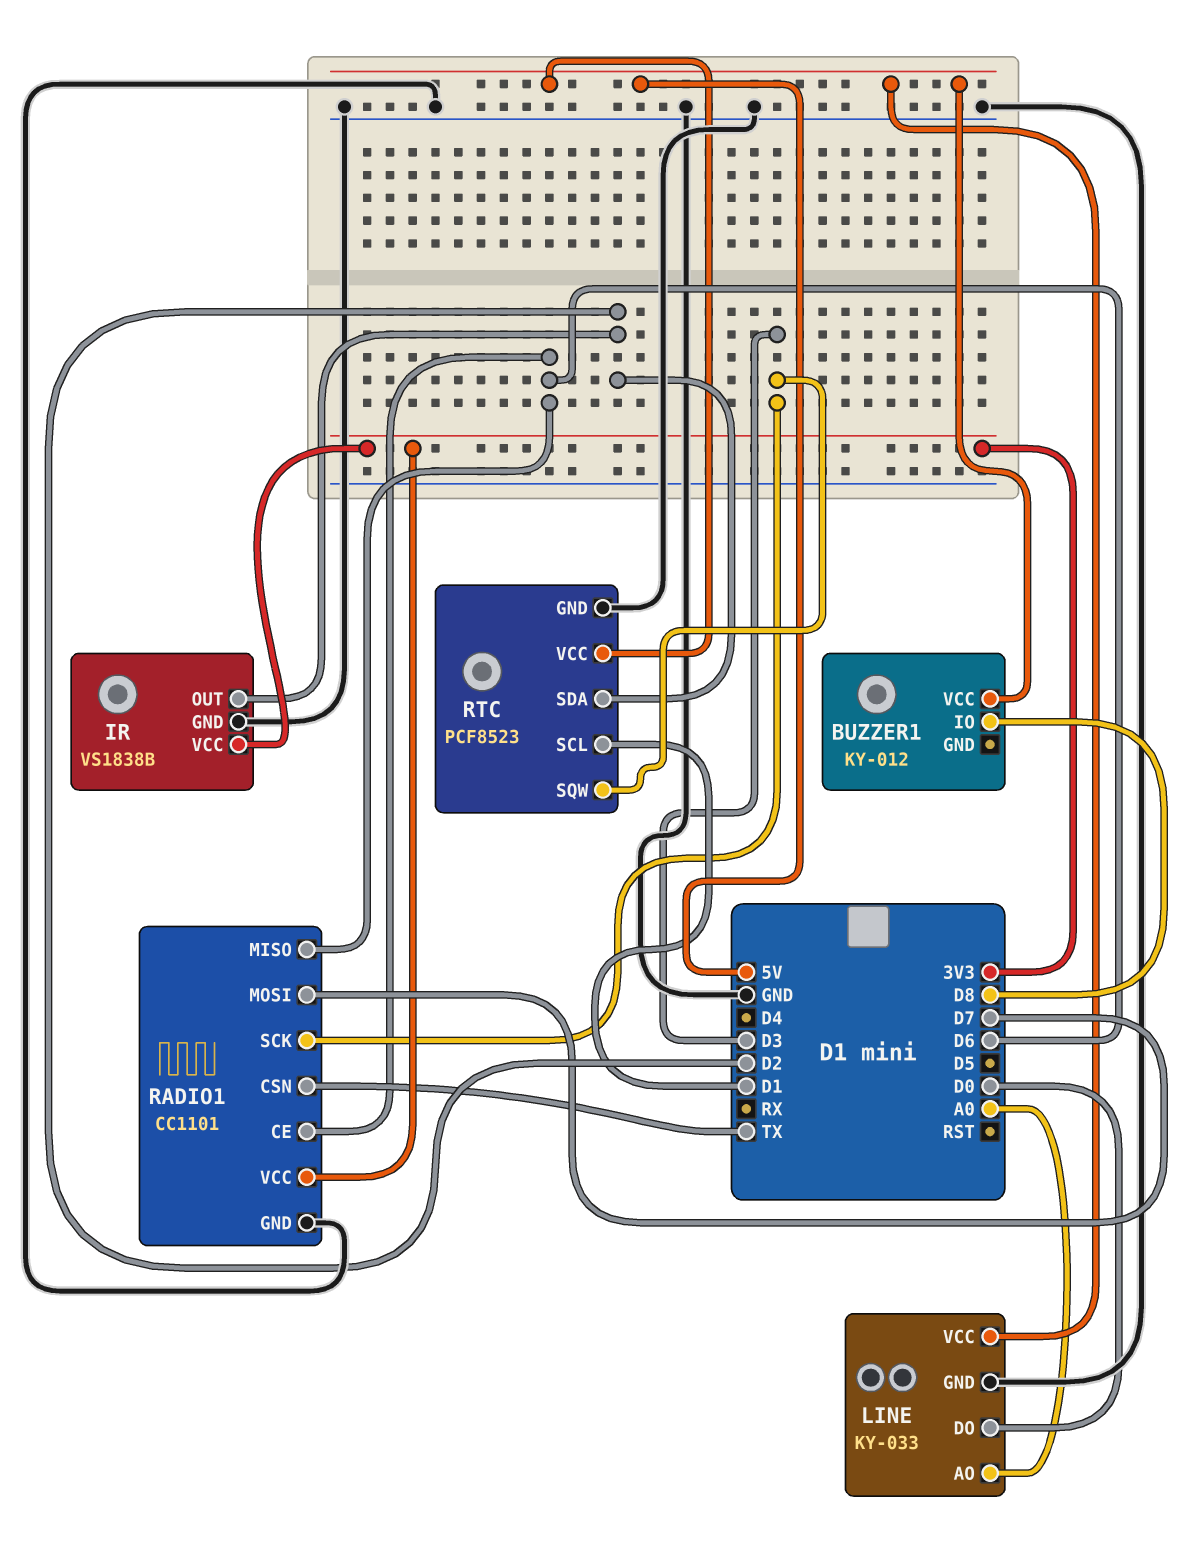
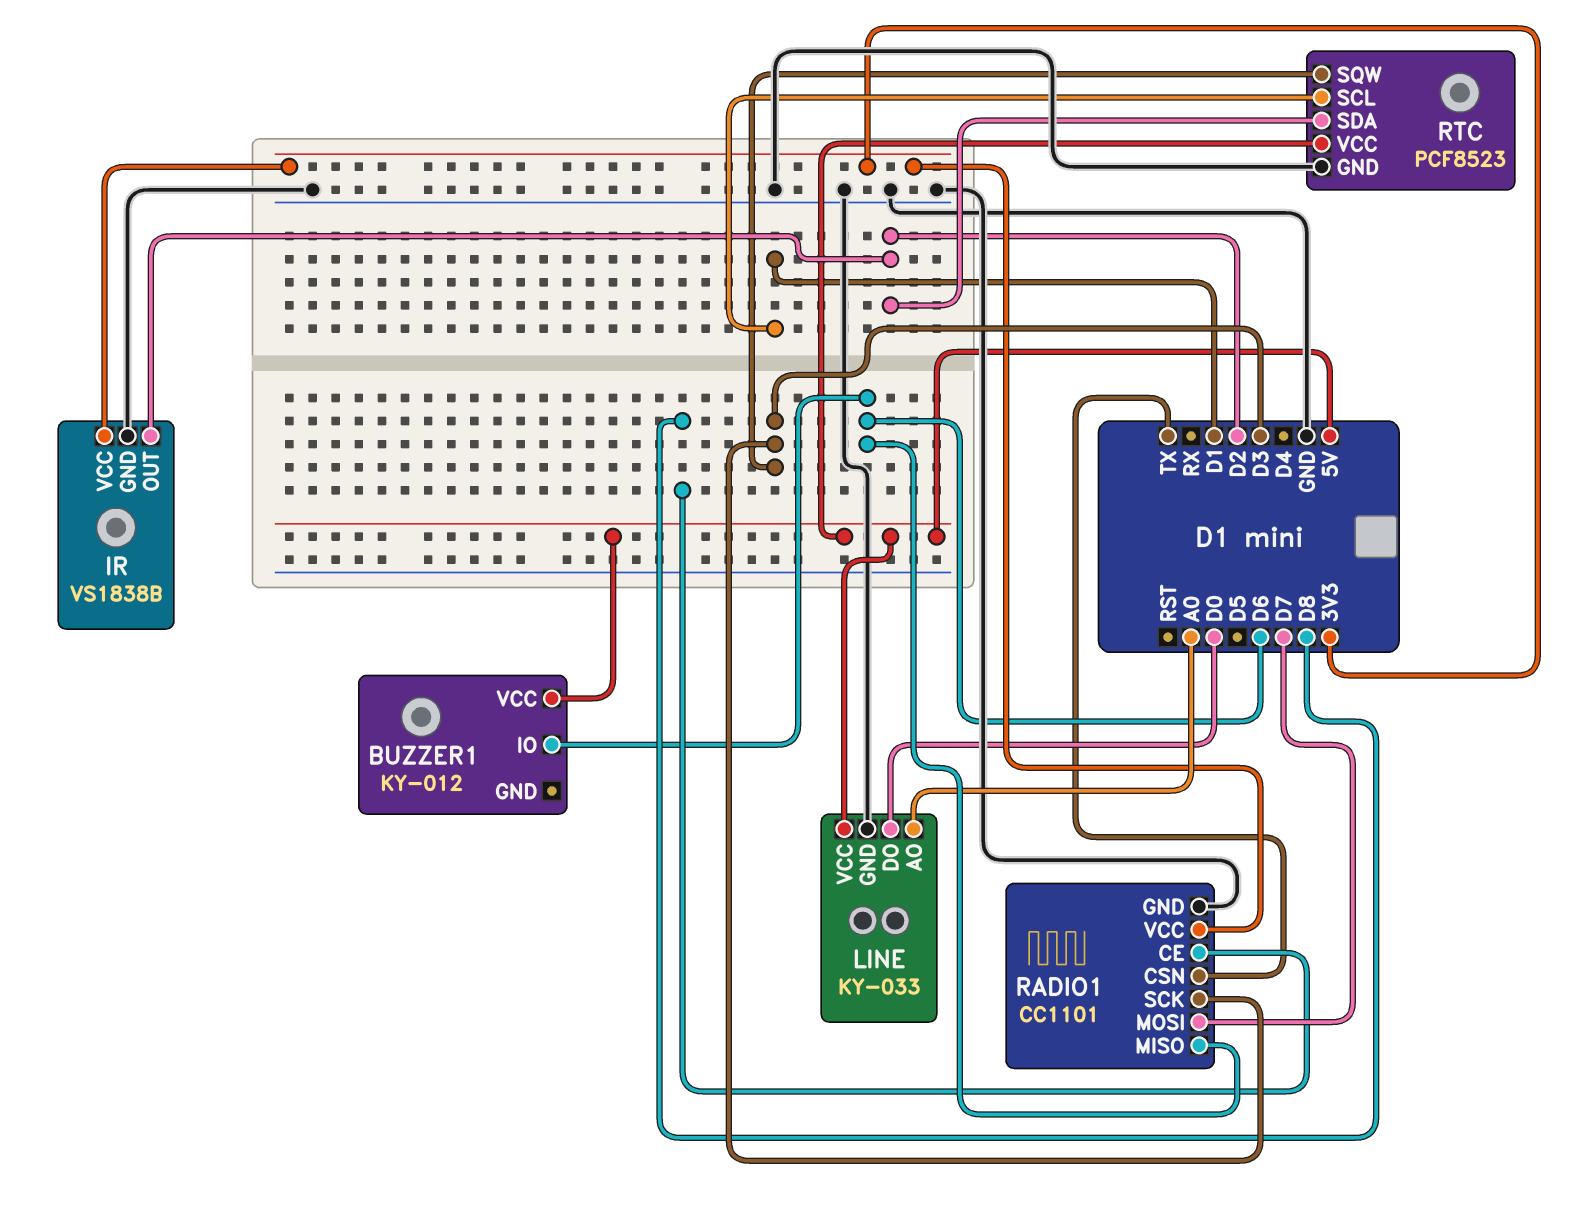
BUZZER1 pin IO: D8 -> D6
RADIO1 pin CE: D6 -> D8

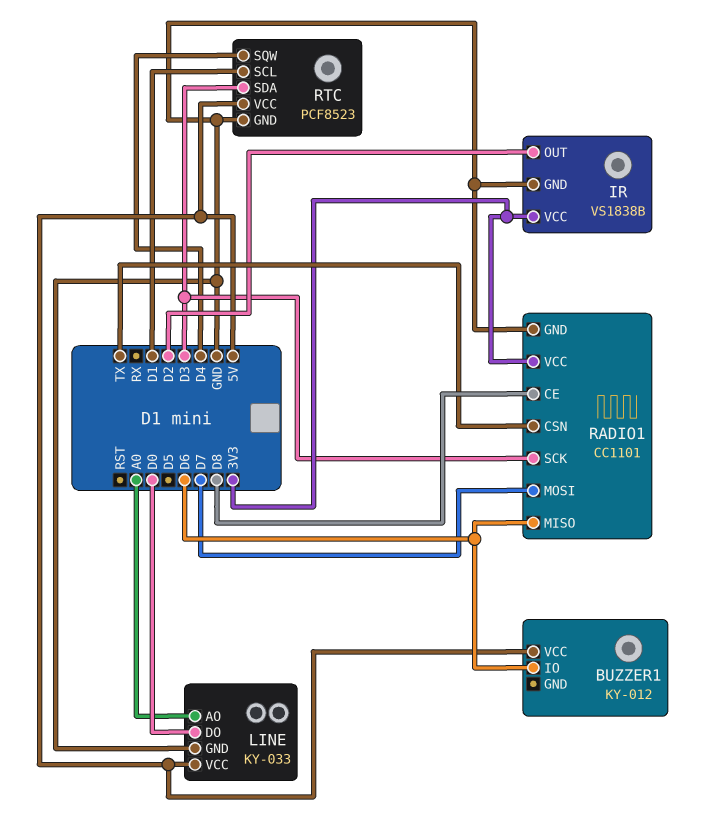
RTC pin SDA: D2 -> D3
RTC pin SQW: D3 -> D4

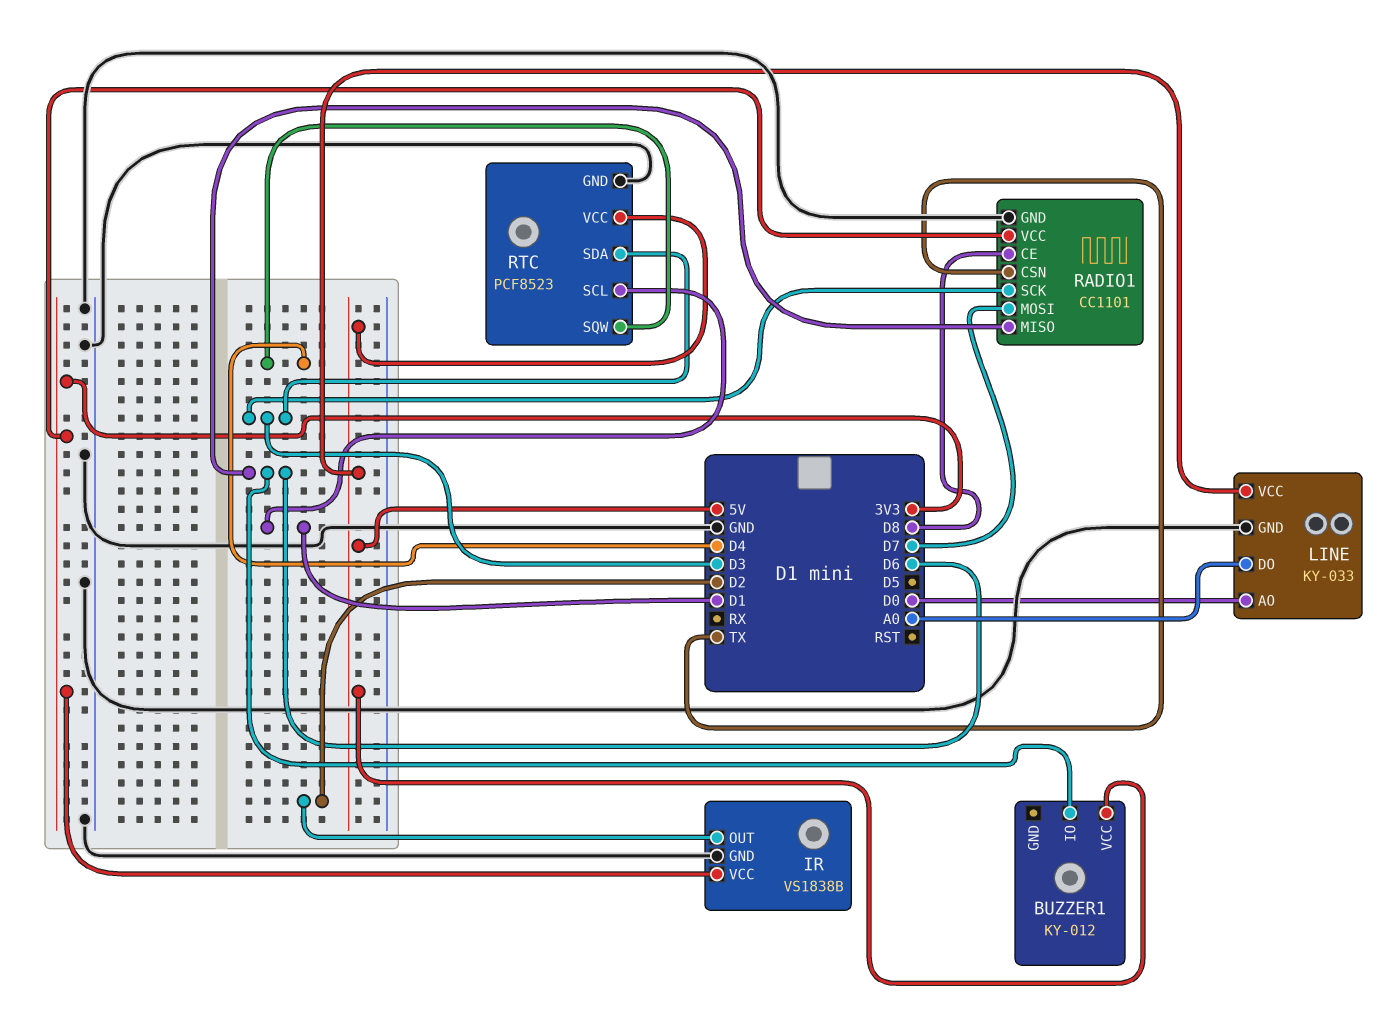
LINE pin AO: A0 -> D0
LINE pin DO: D0 -> A0

